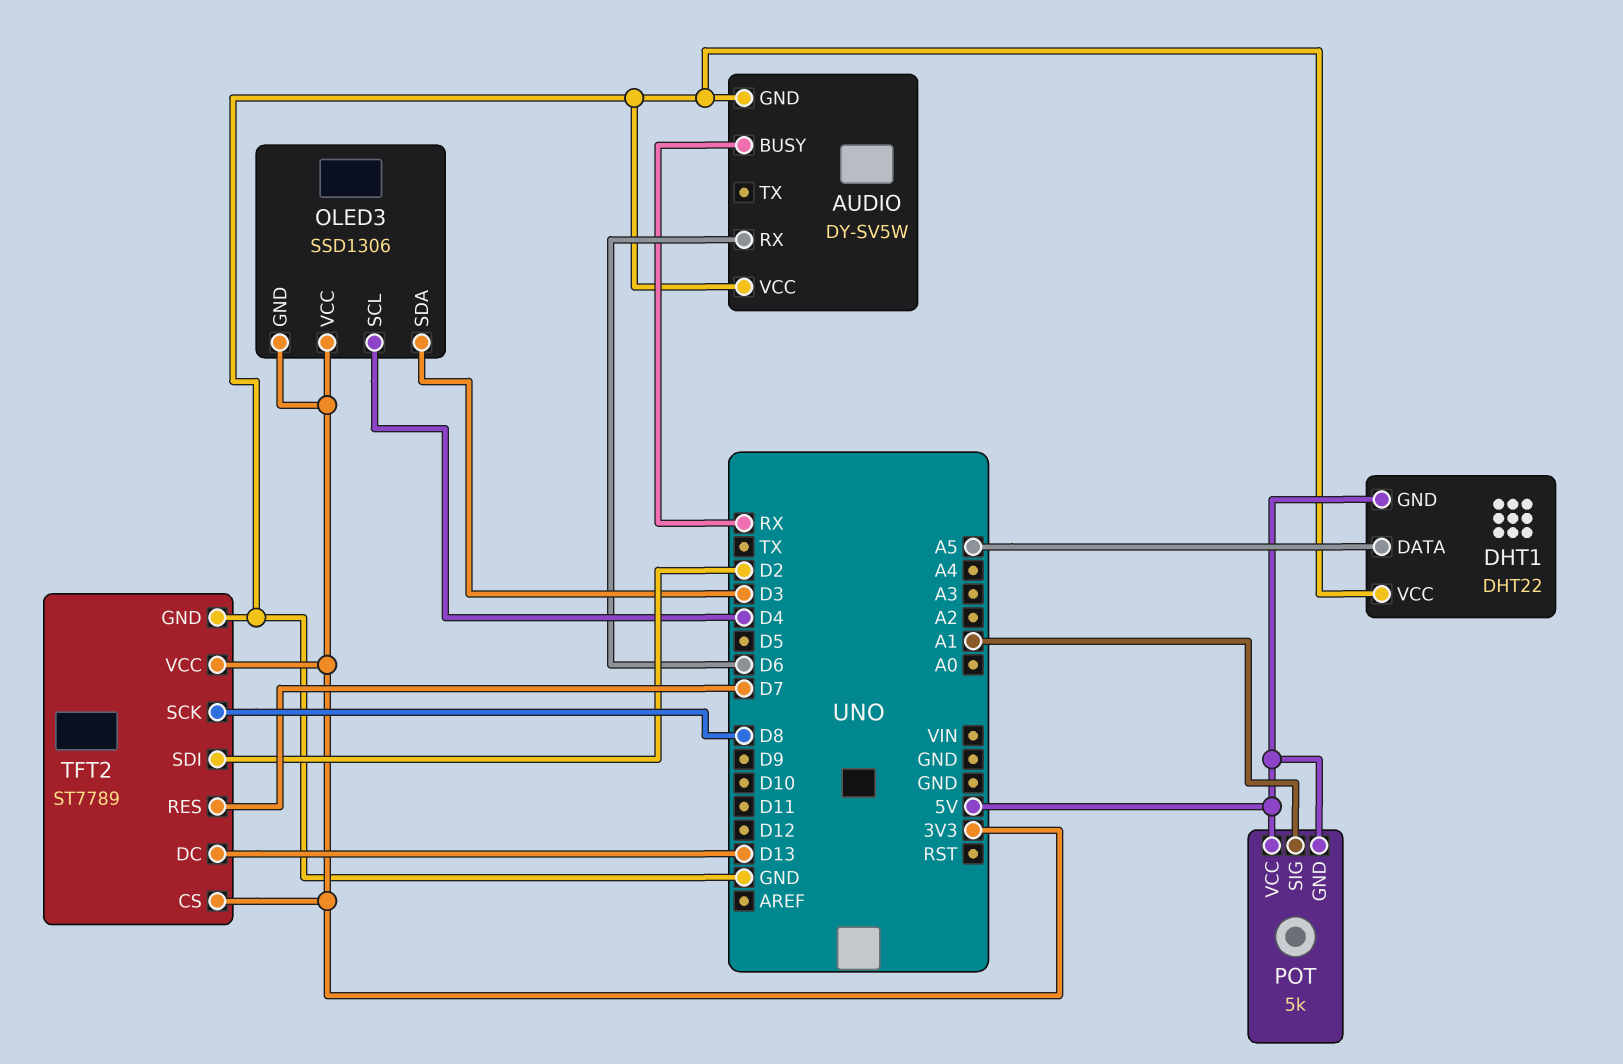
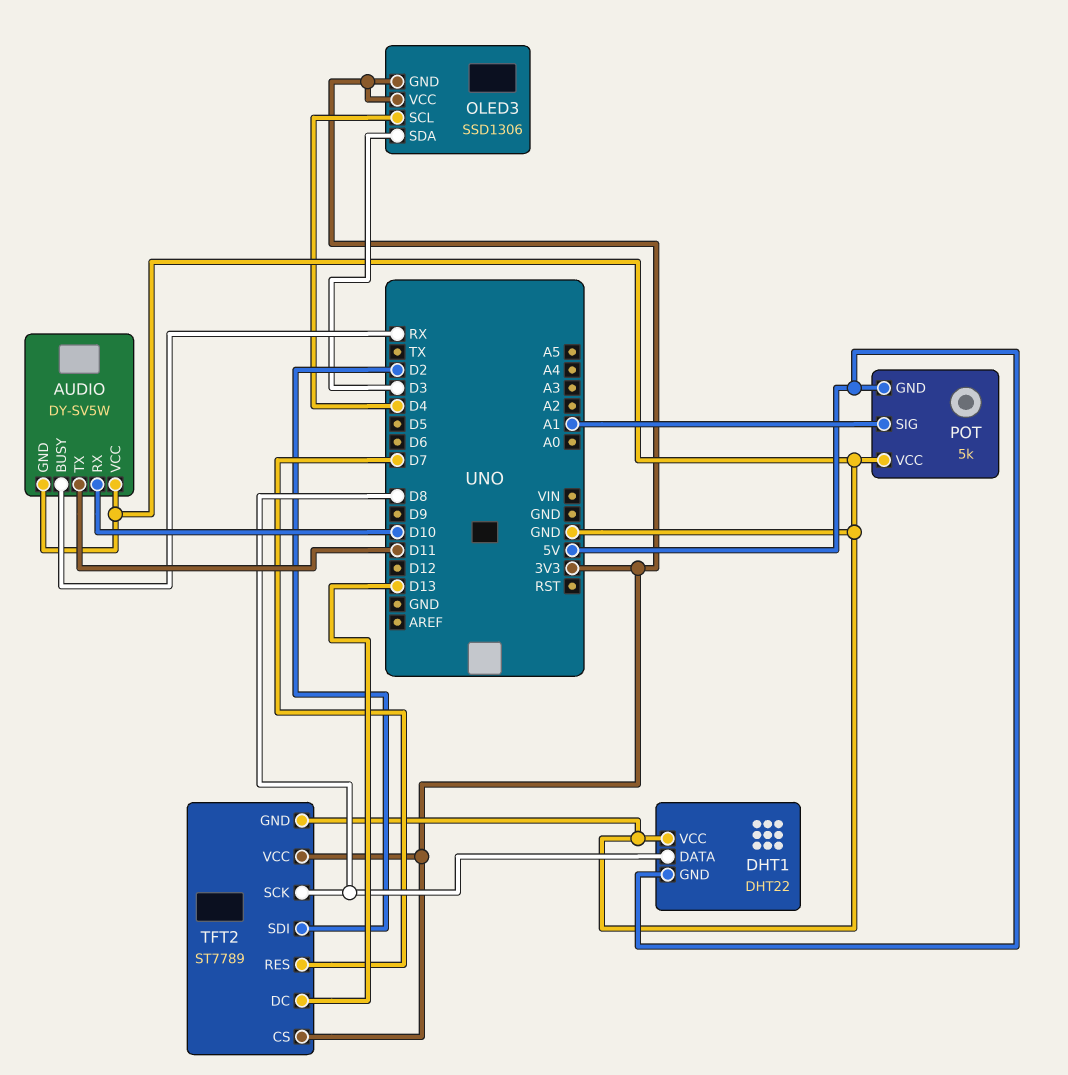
AUDIO pin RX: D6 -> D10
AUDIO pin TX: none -> D11
DHT1 pin DATA: A5 -> D8
POT pin VCC: 5V -> GND

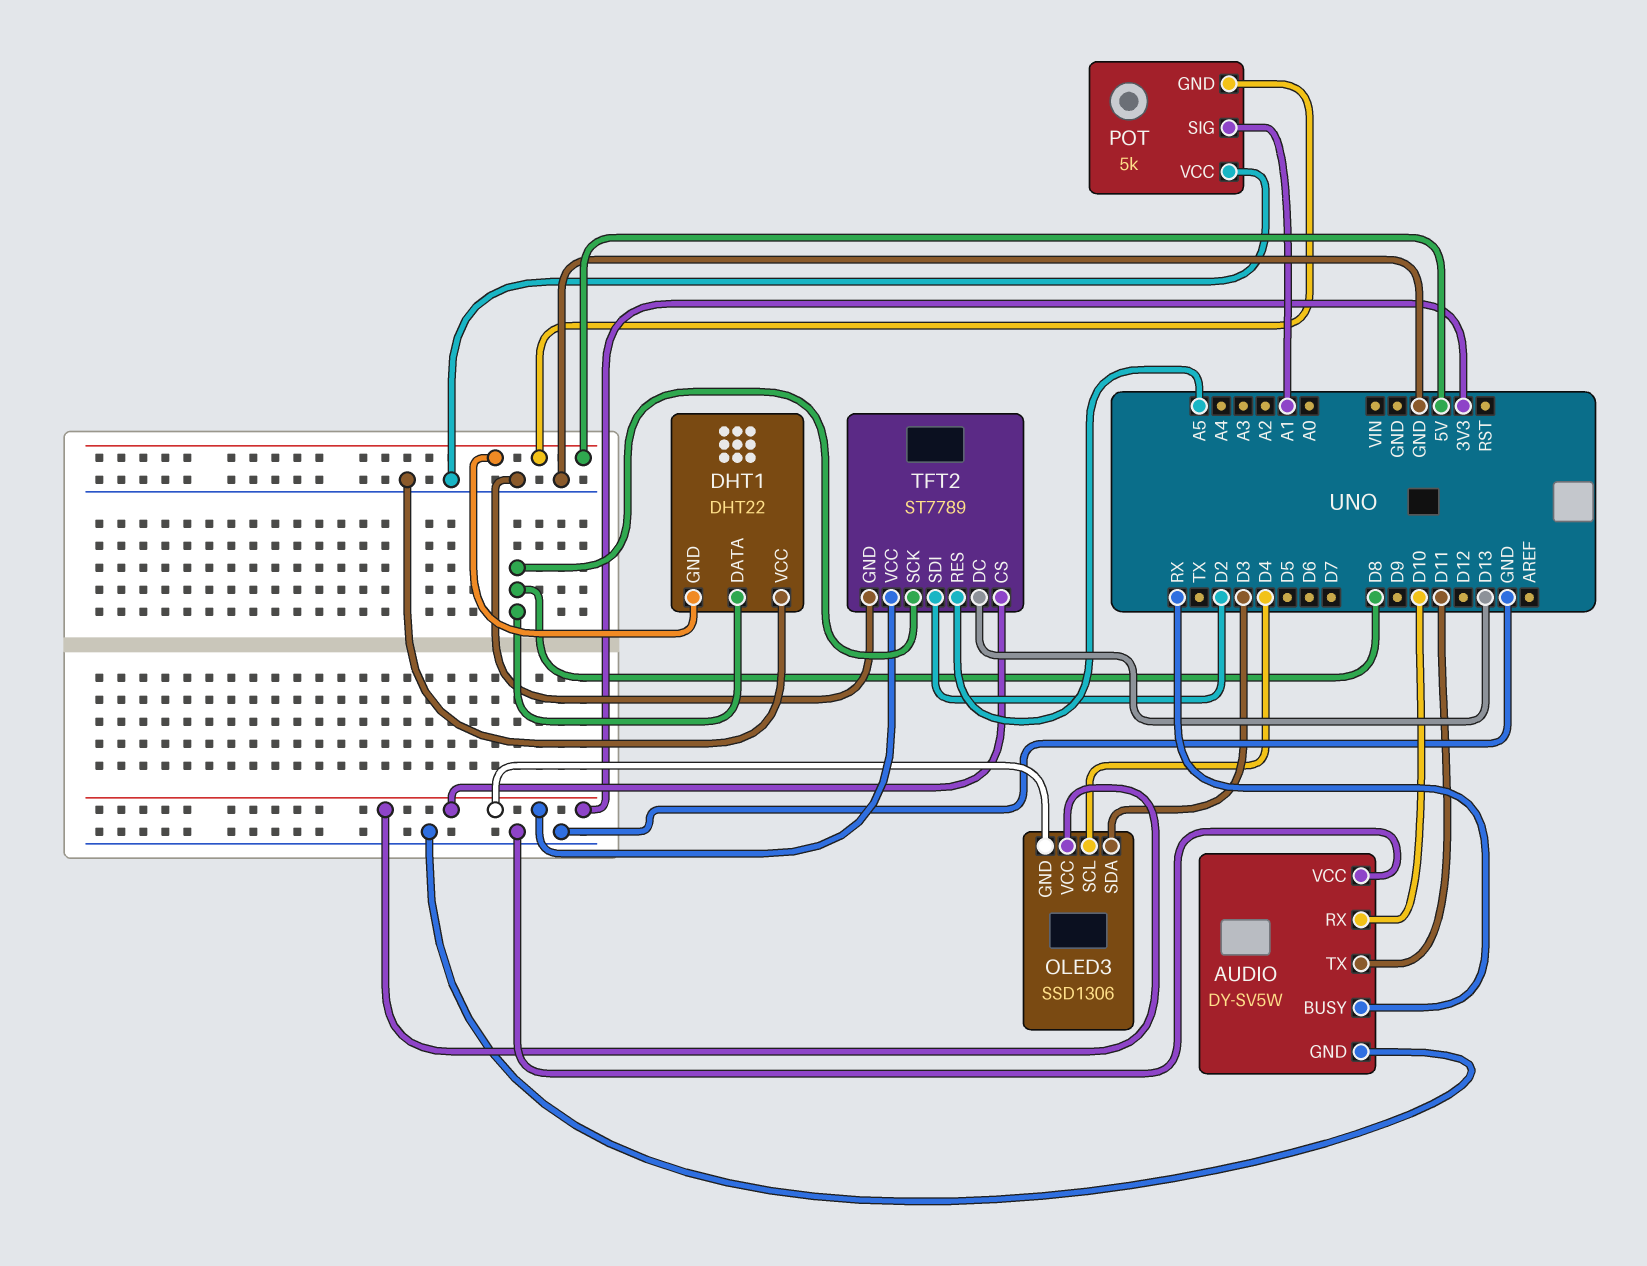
TFT2 pin RES: D7 -> A5

